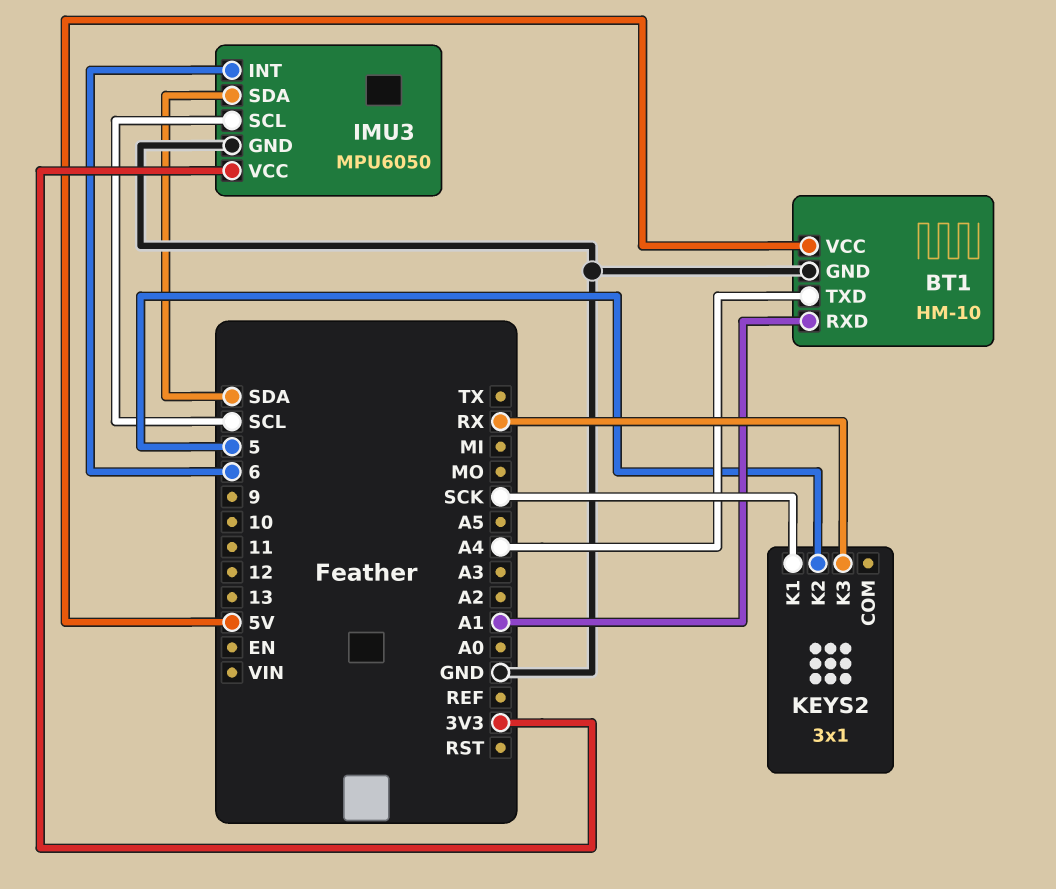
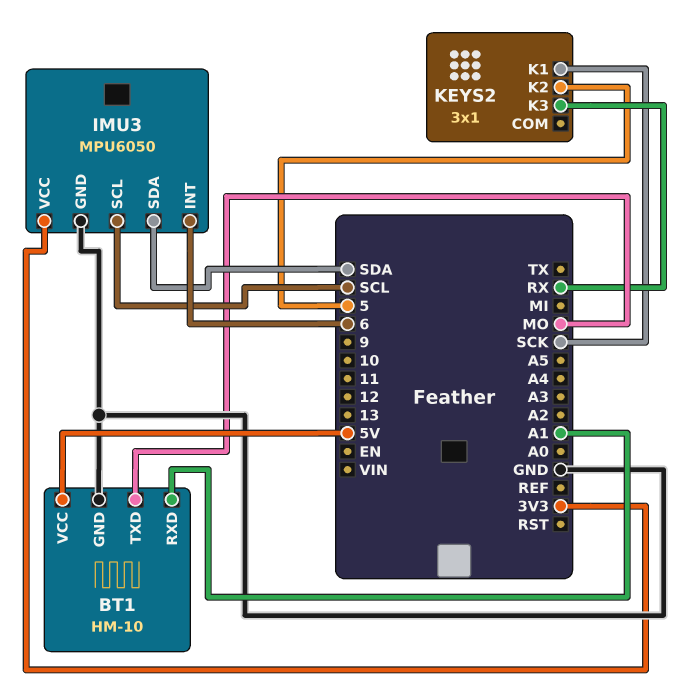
BT1 pin TXD: A4 -> MO

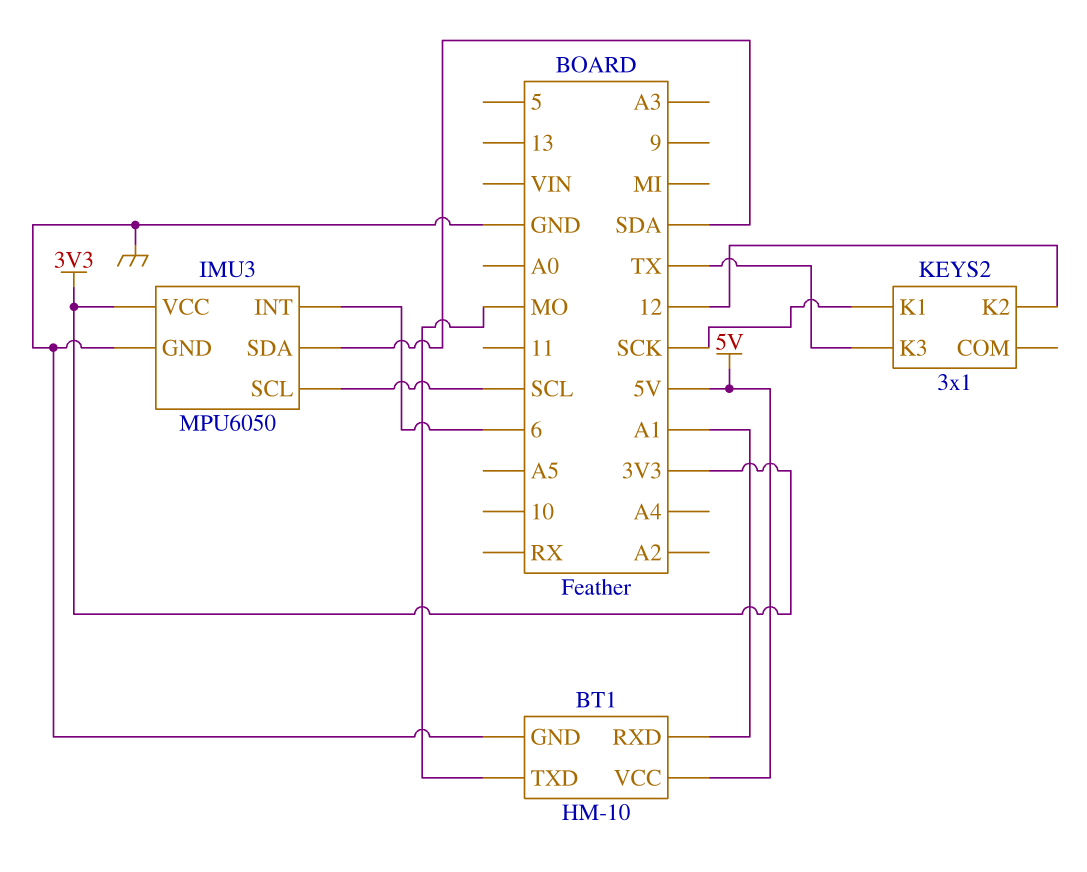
KEYS2 pin K2: 5 -> 12
KEYS2 pin K3: RX -> TX

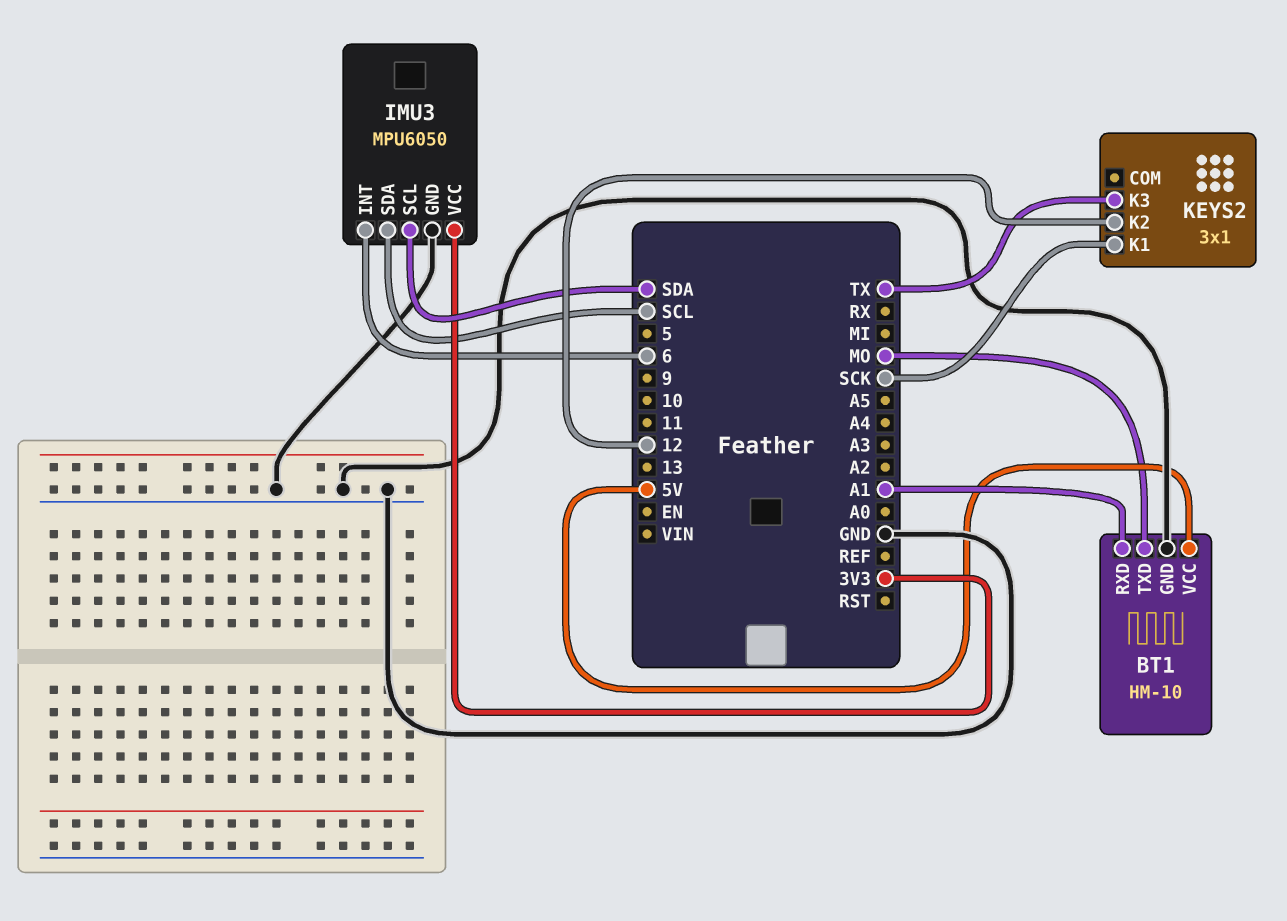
IMU3 pin SCL: SCL -> SDA
IMU3 pin SDA: SDA -> SCL

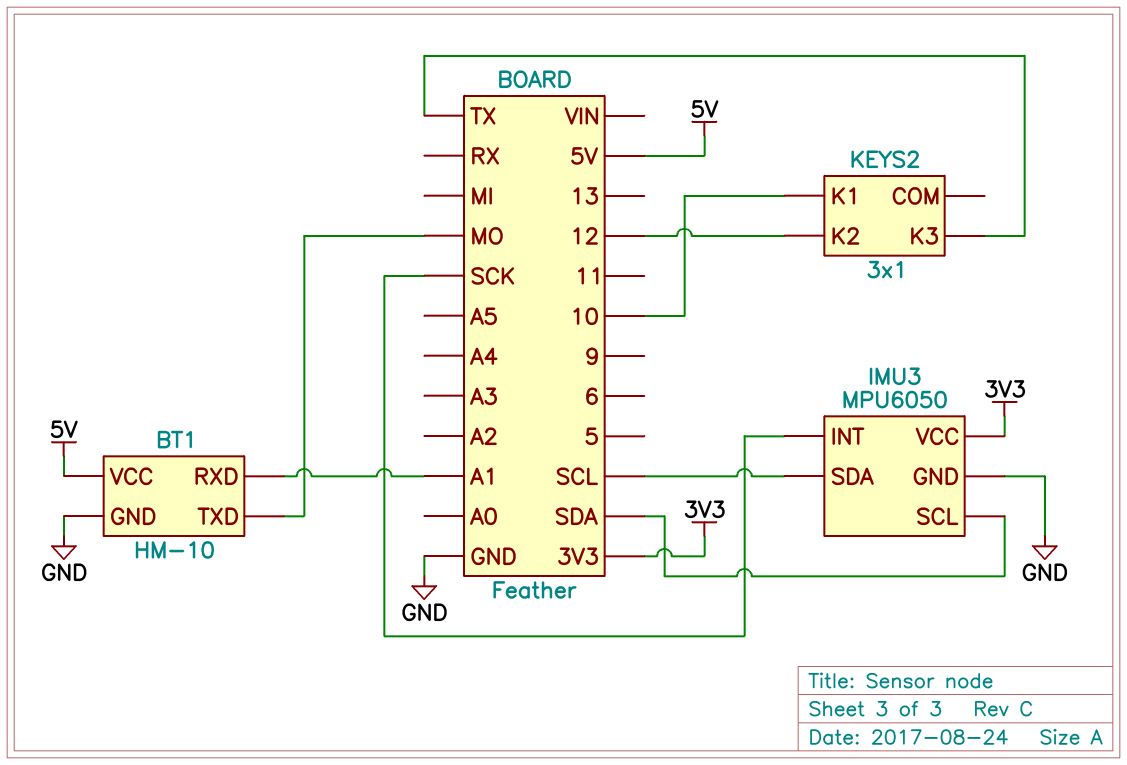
IMU3 pin INT: 6 -> SCK
KEYS2 pin K1: SCK -> 10

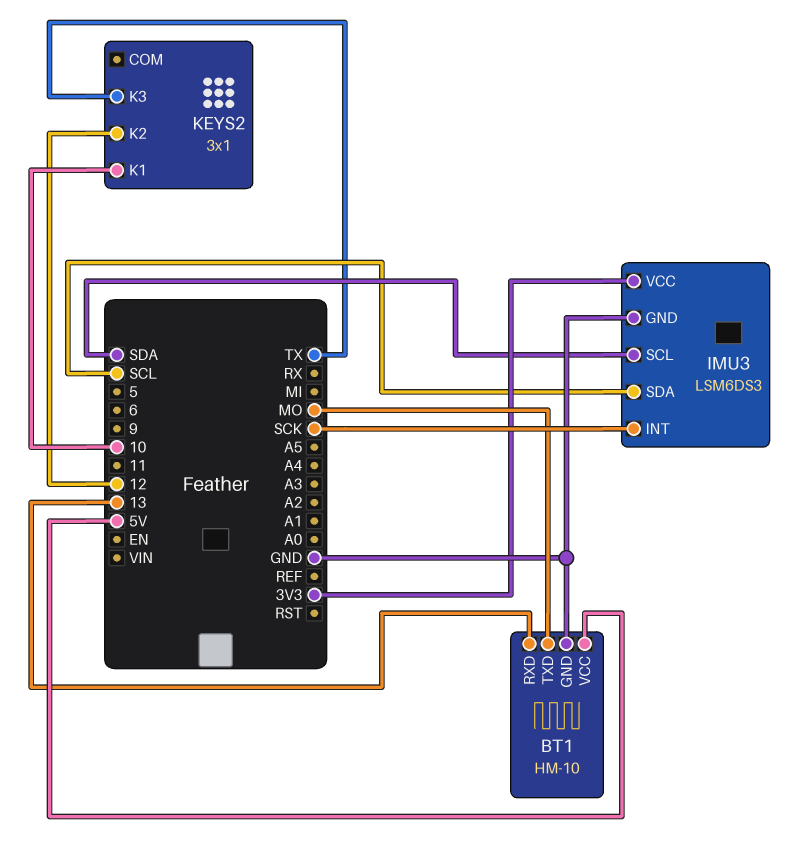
BT1 pin RXD: A1 -> 13
IMU3: MPU6050 -> LSM6DS3

